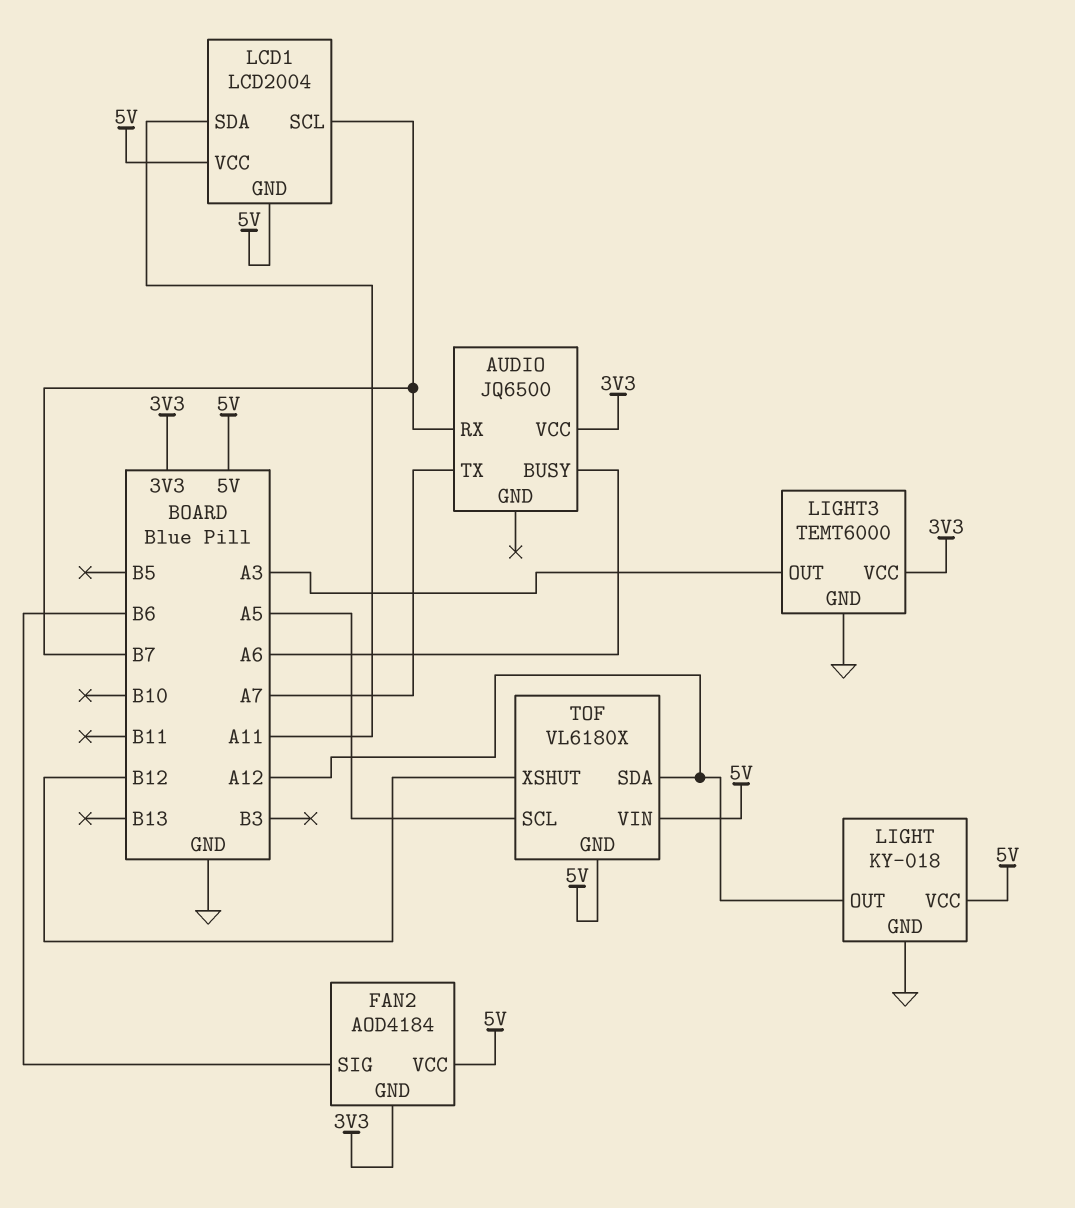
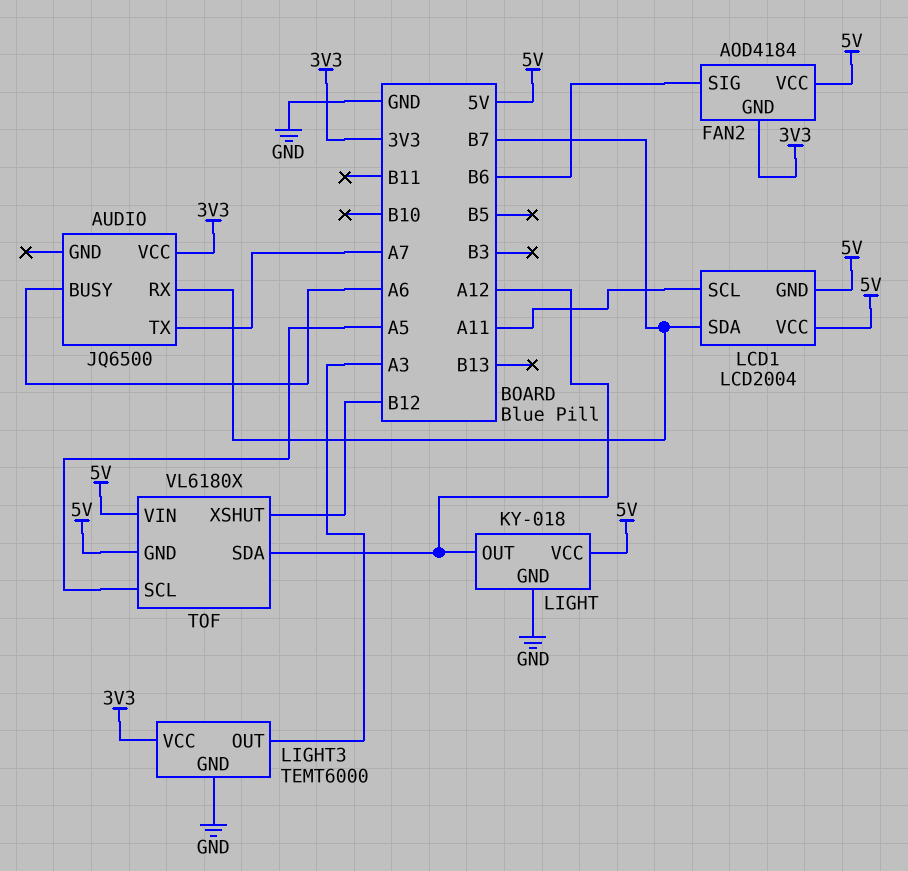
LCD1 pin SCL: B7 -> A11
LCD1 pin SDA: A11 -> B7

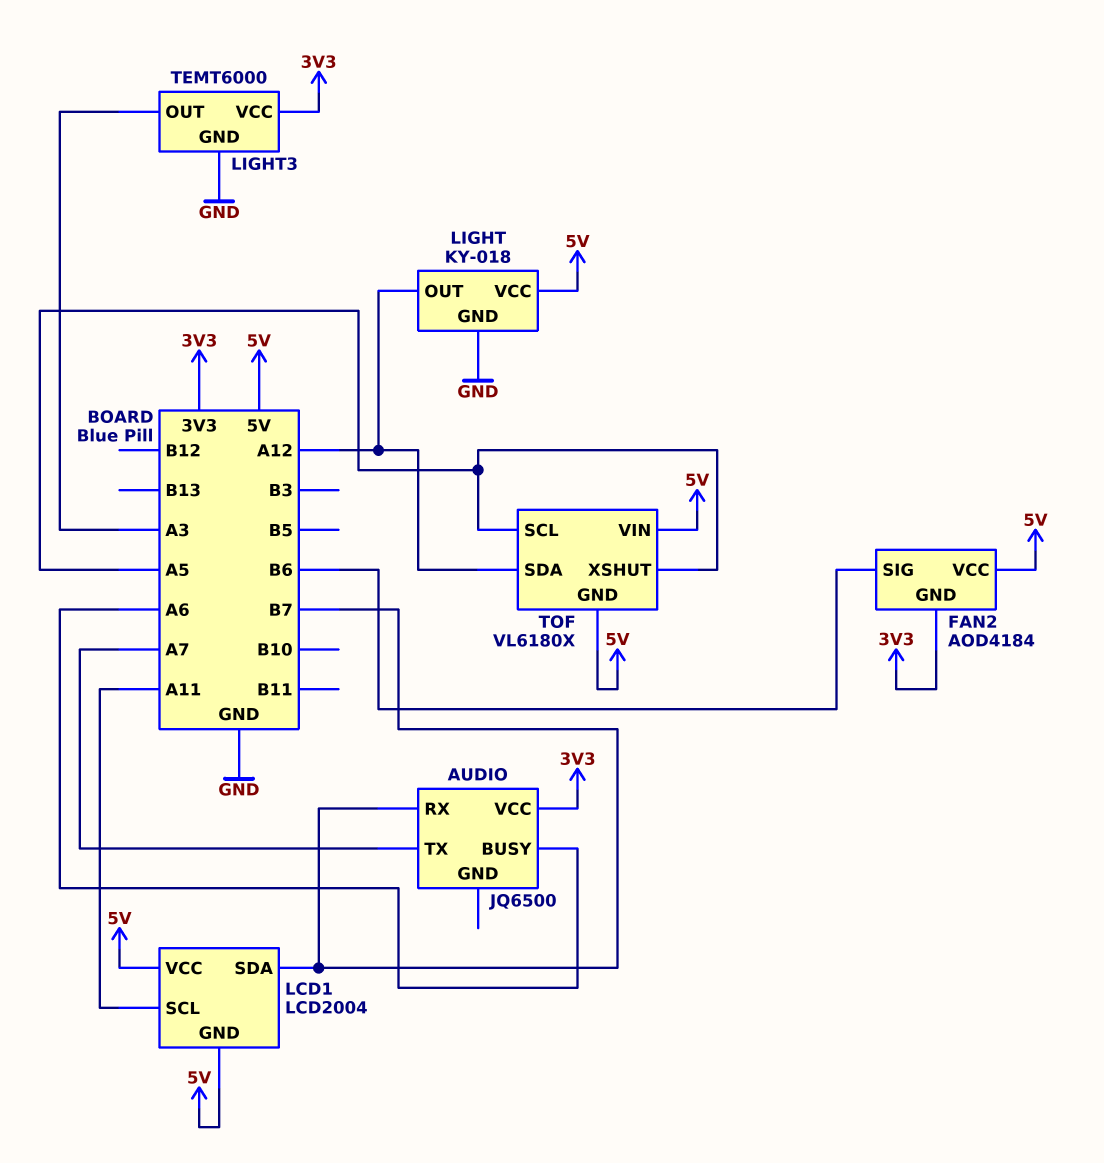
TOF pin XSHUT: B12 -> A5

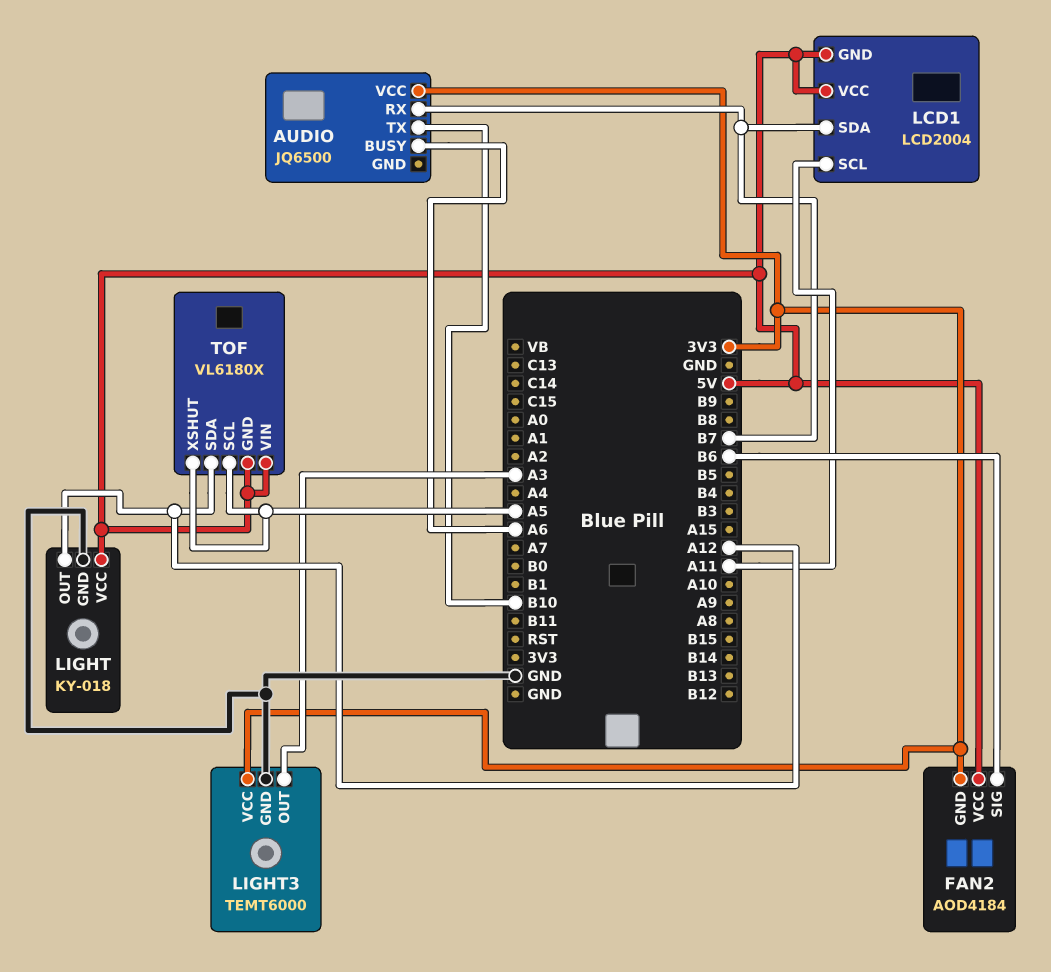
AUDIO pin TX: A7 -> B10

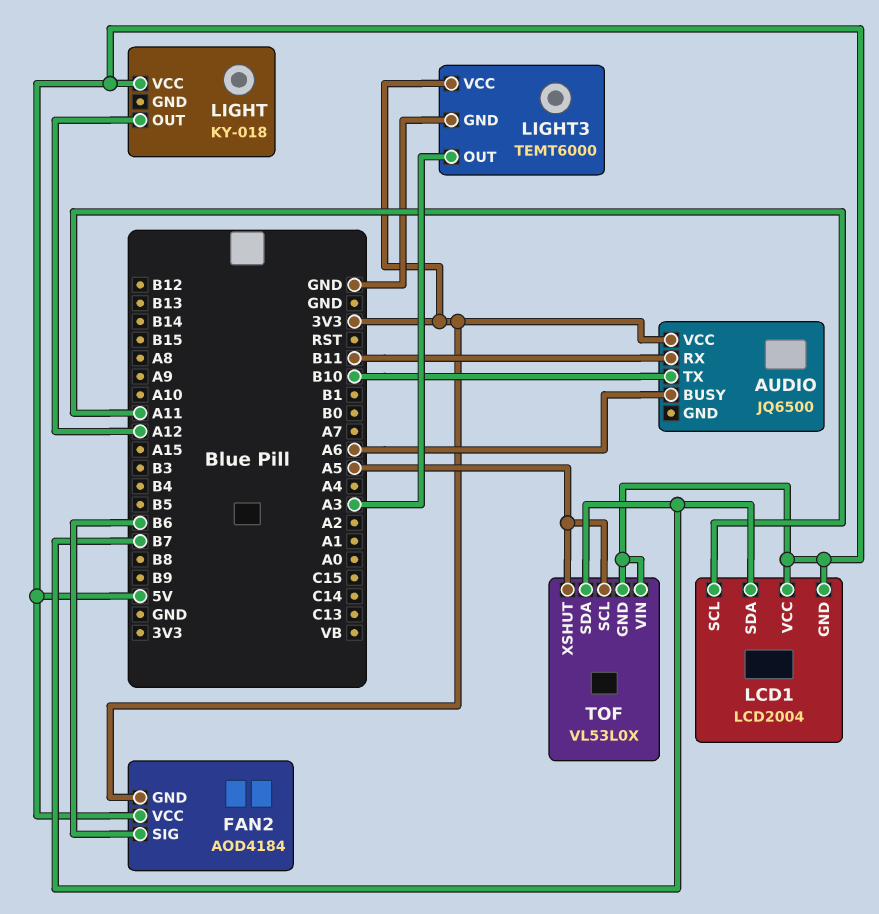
AUDIO pin RX: B7 -> B11
LIGHT pin GND: GND -> none
TOF: VL6180X -> VL53L0X
TOF pin SDA: A12 -> B7

